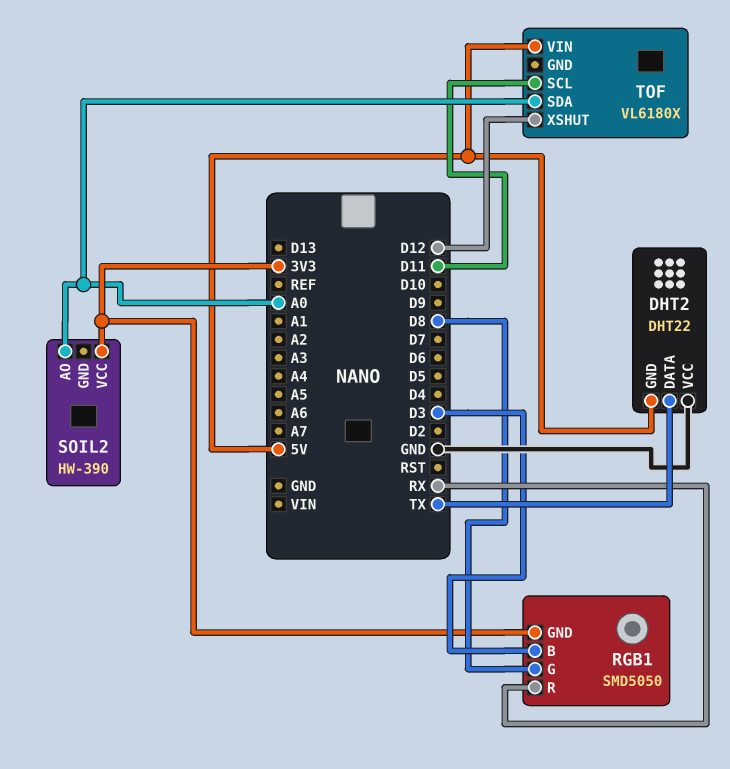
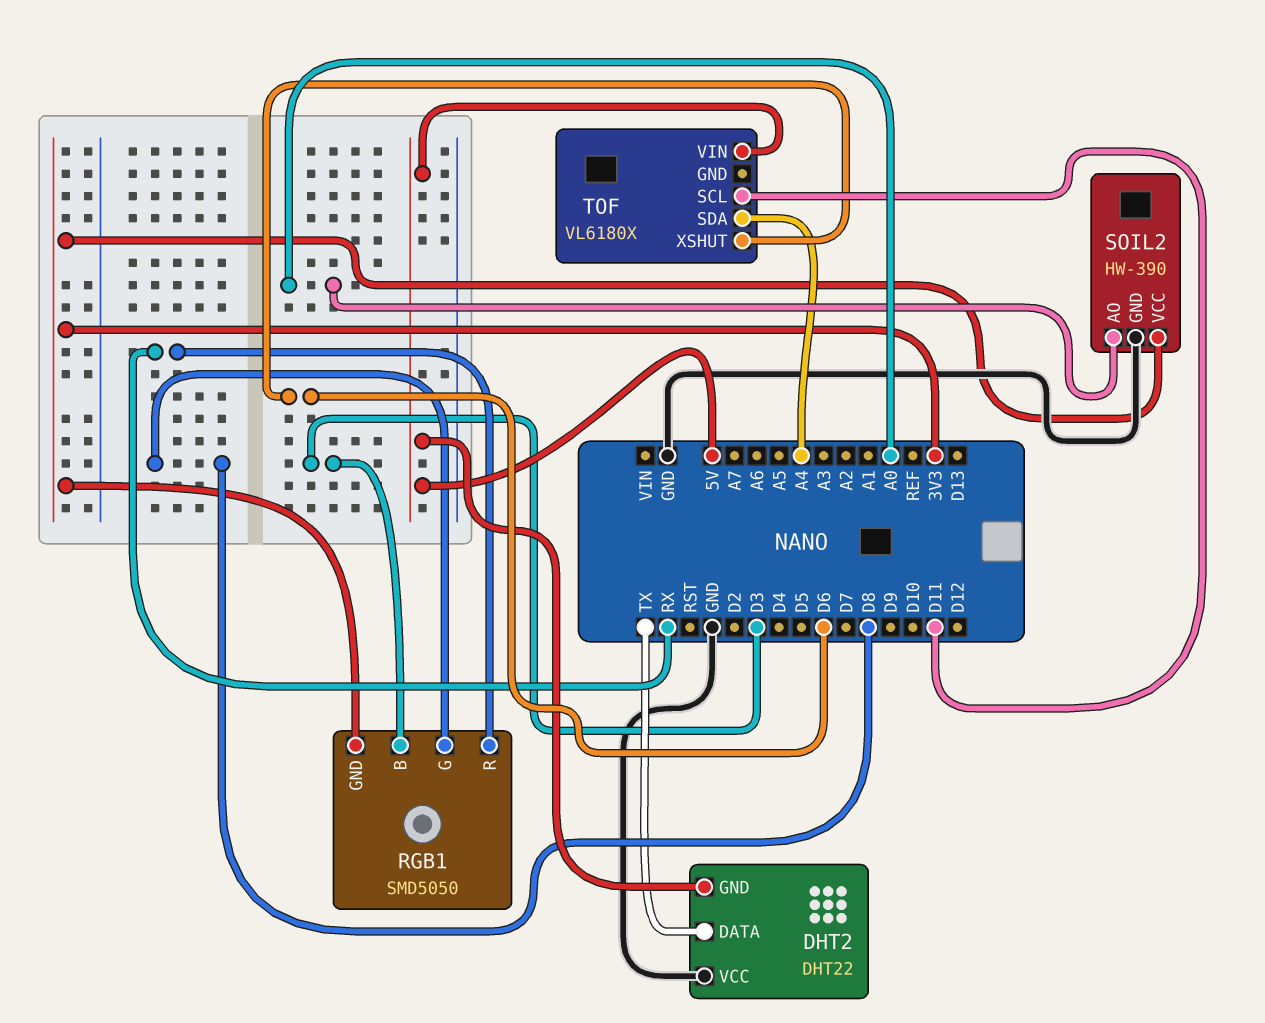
SOIL2 pin GND: none -> GND
TOF pin SDA: A0 -> A4
TOF pin XSHUT: D12 -> D6

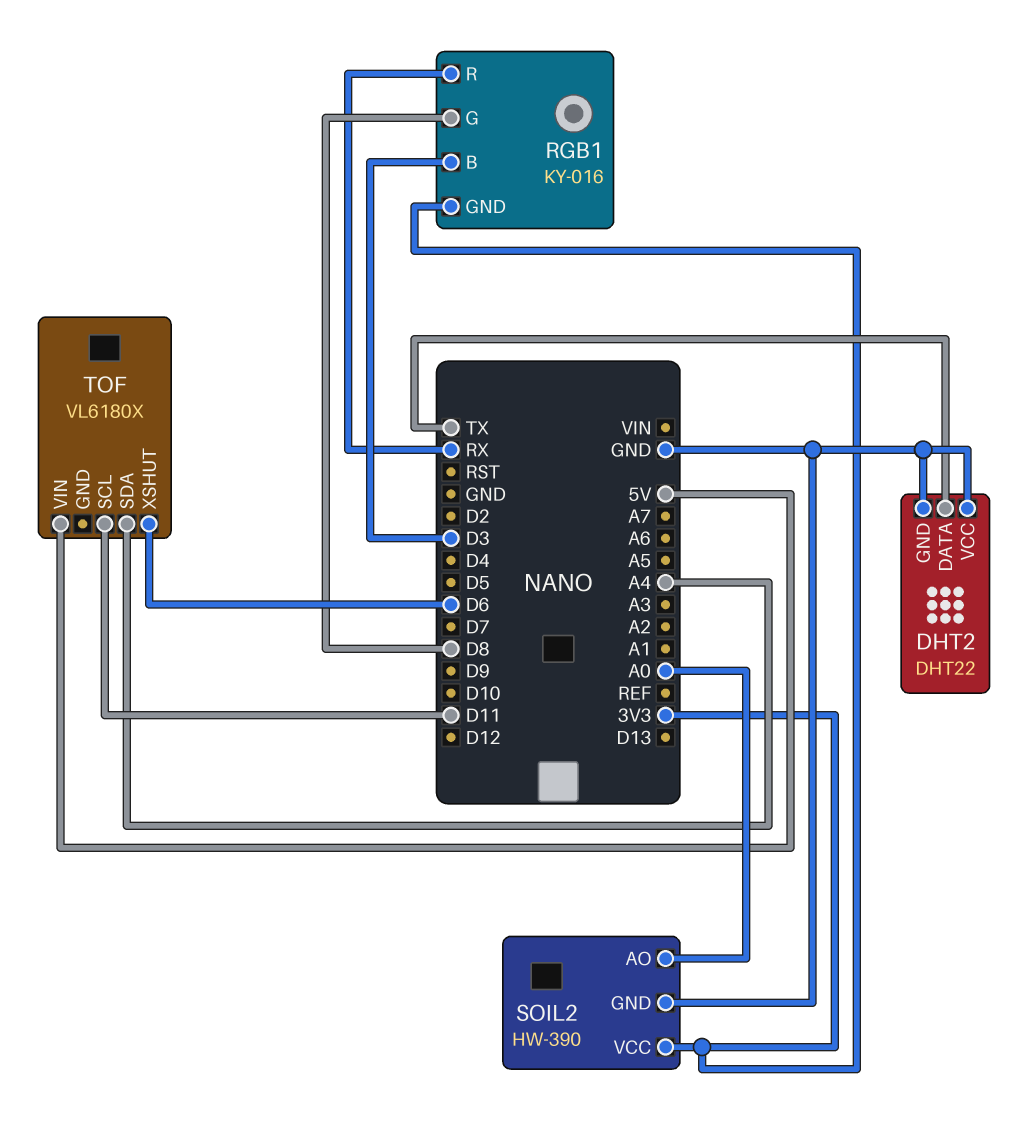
DHT2 pin GND: 5V -> GND
RGB1: SMD5050 -> KY-016

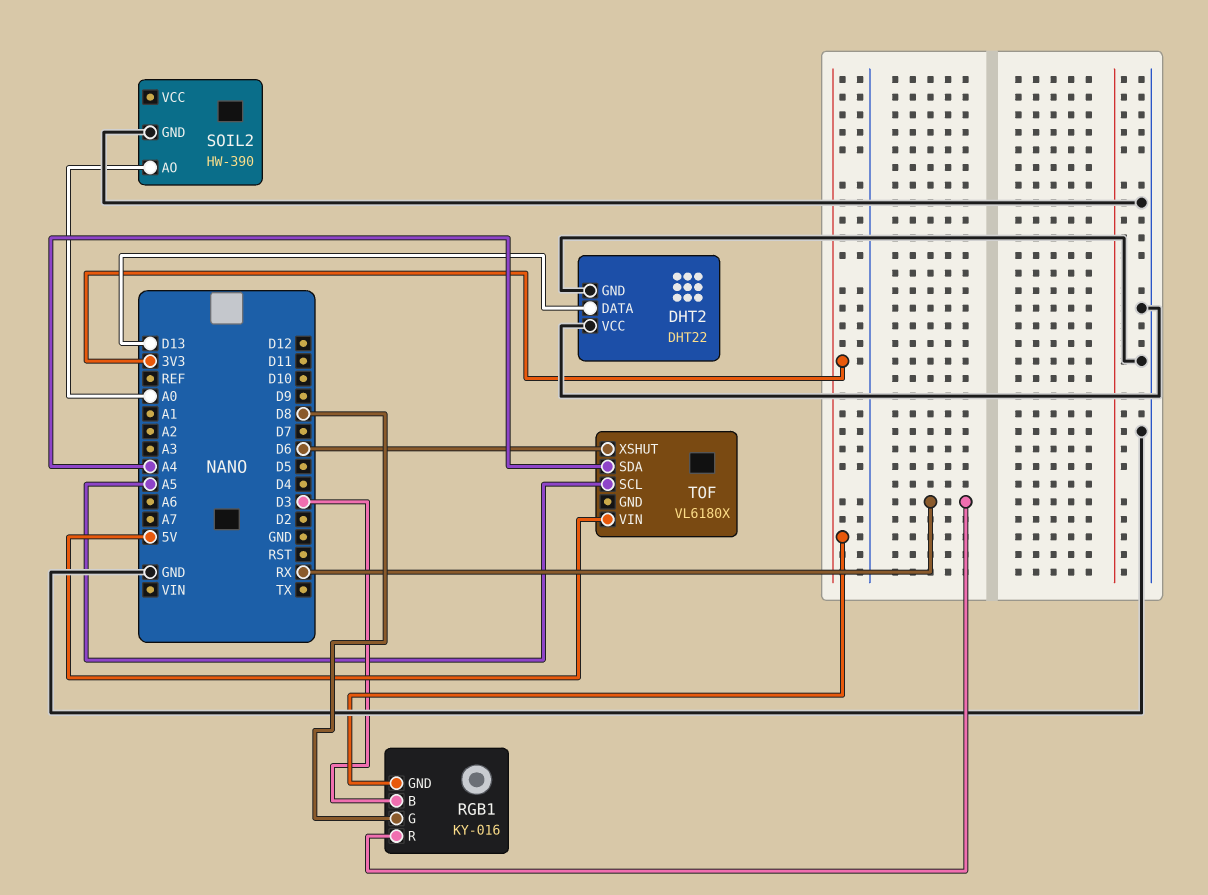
DHT2 pin DATA: TX -> D13
SOIL2 pin VCC: 3V3 -> none
TOF pin SCL: D11 -> A5

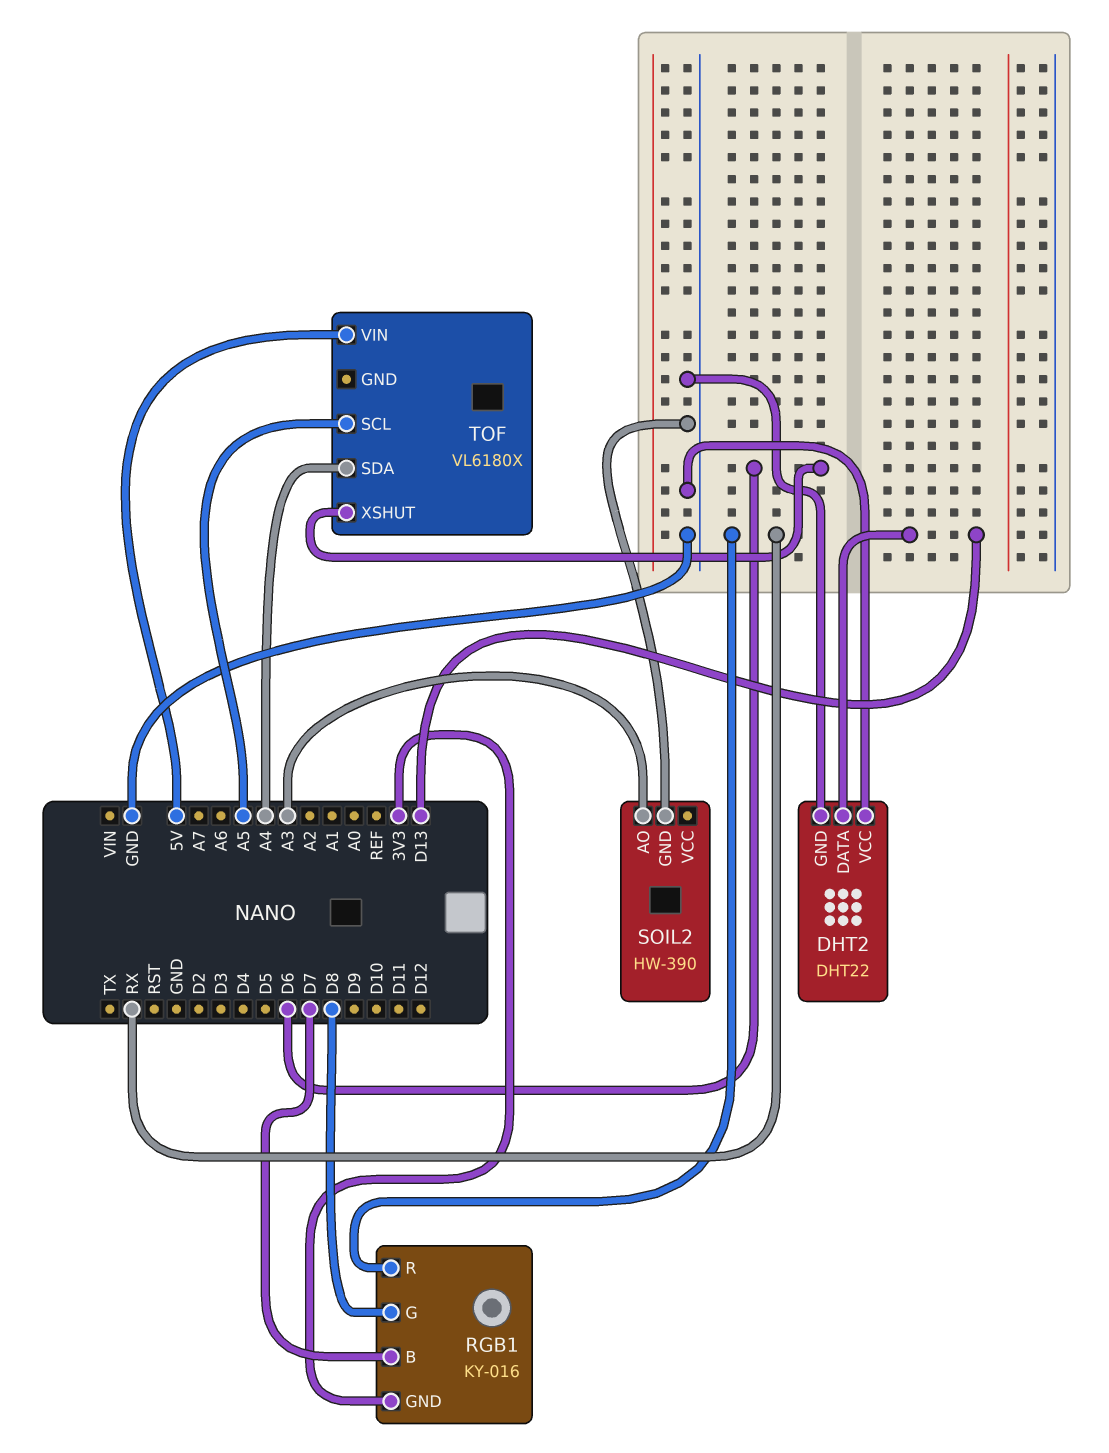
RGB1 pin B: D3 -> D7
SOIL2 pin AO: A0 -> A3

